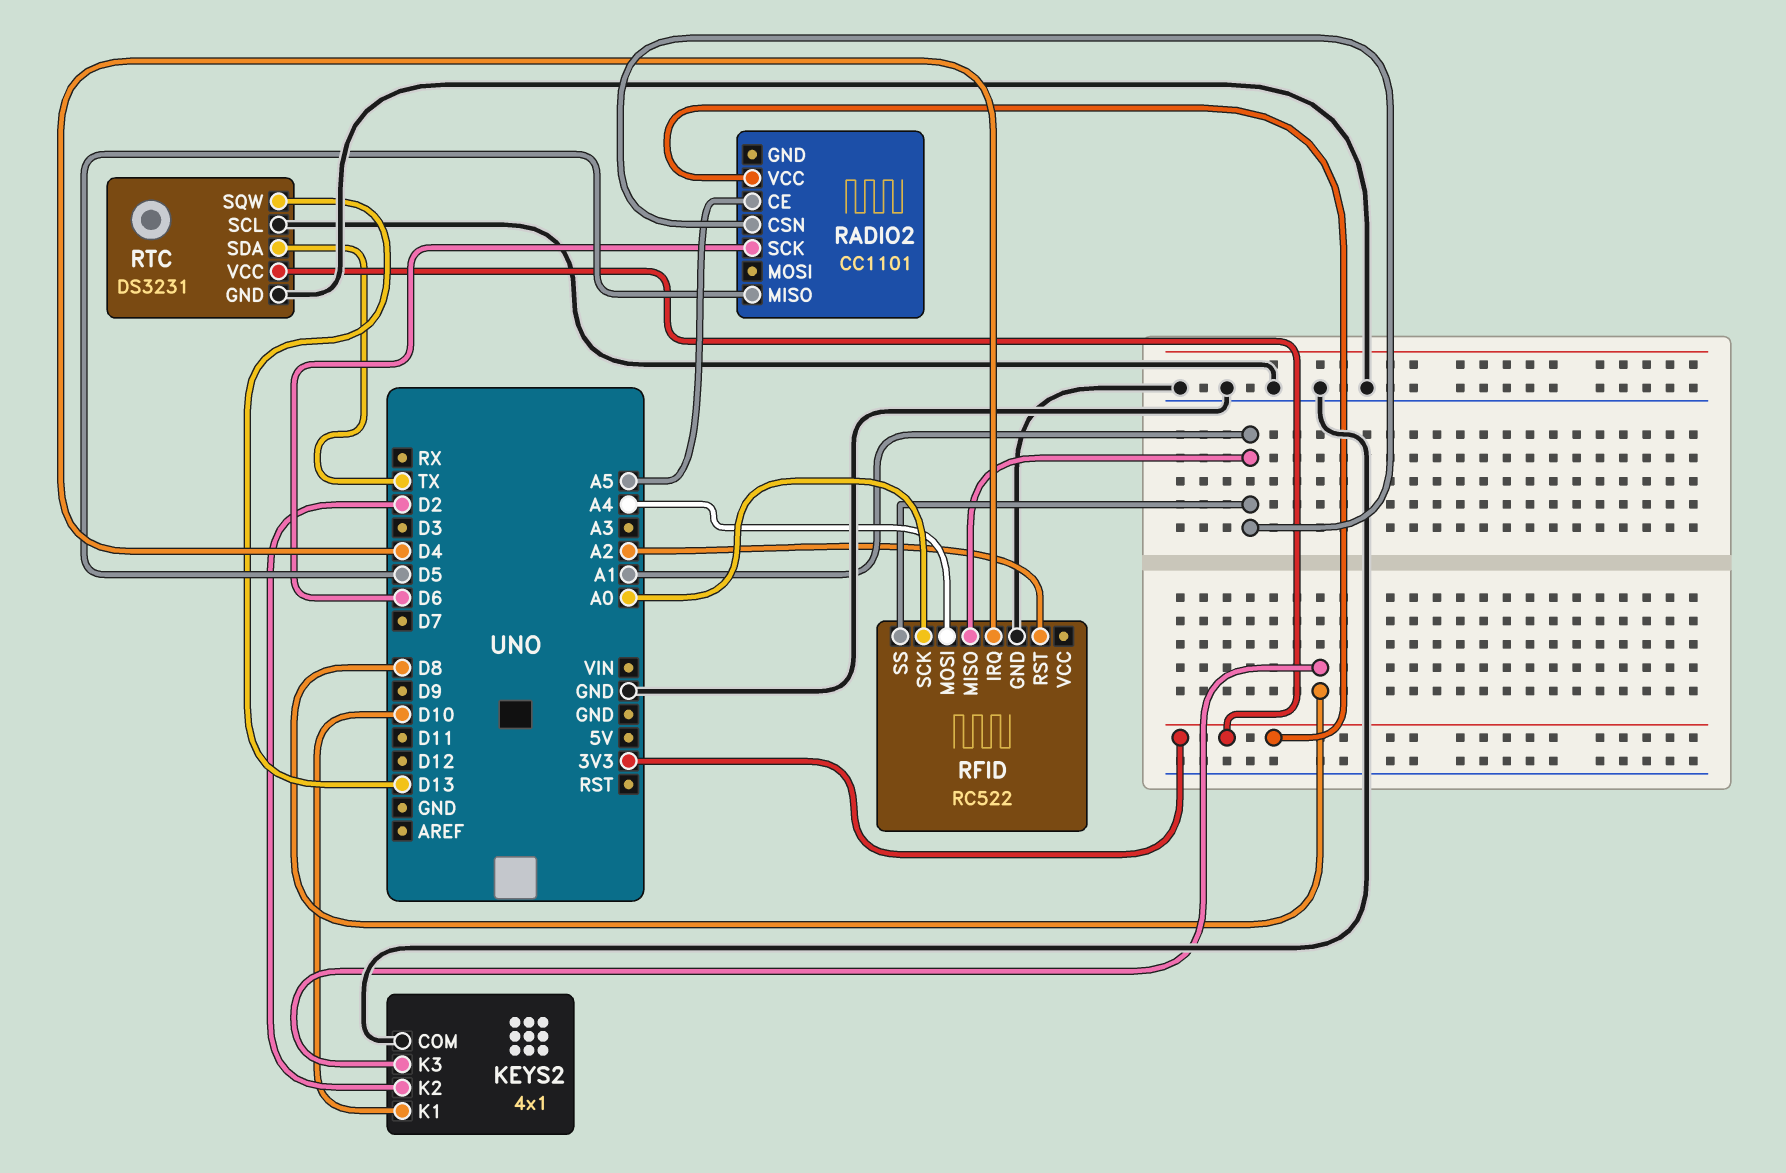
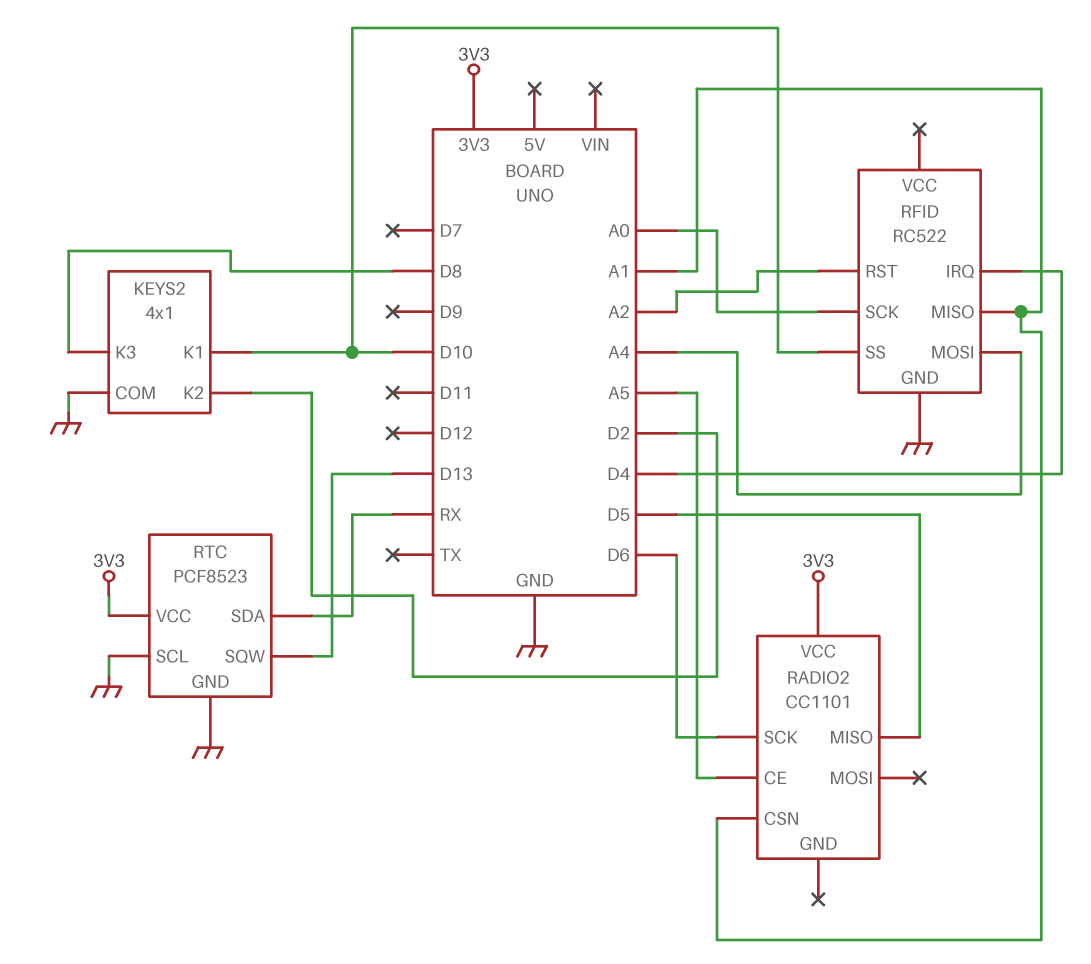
RFID pin SS: A1 -> D10
RTC: DS3231 -> PCF8523
RTC pin SDA: TX -> RX

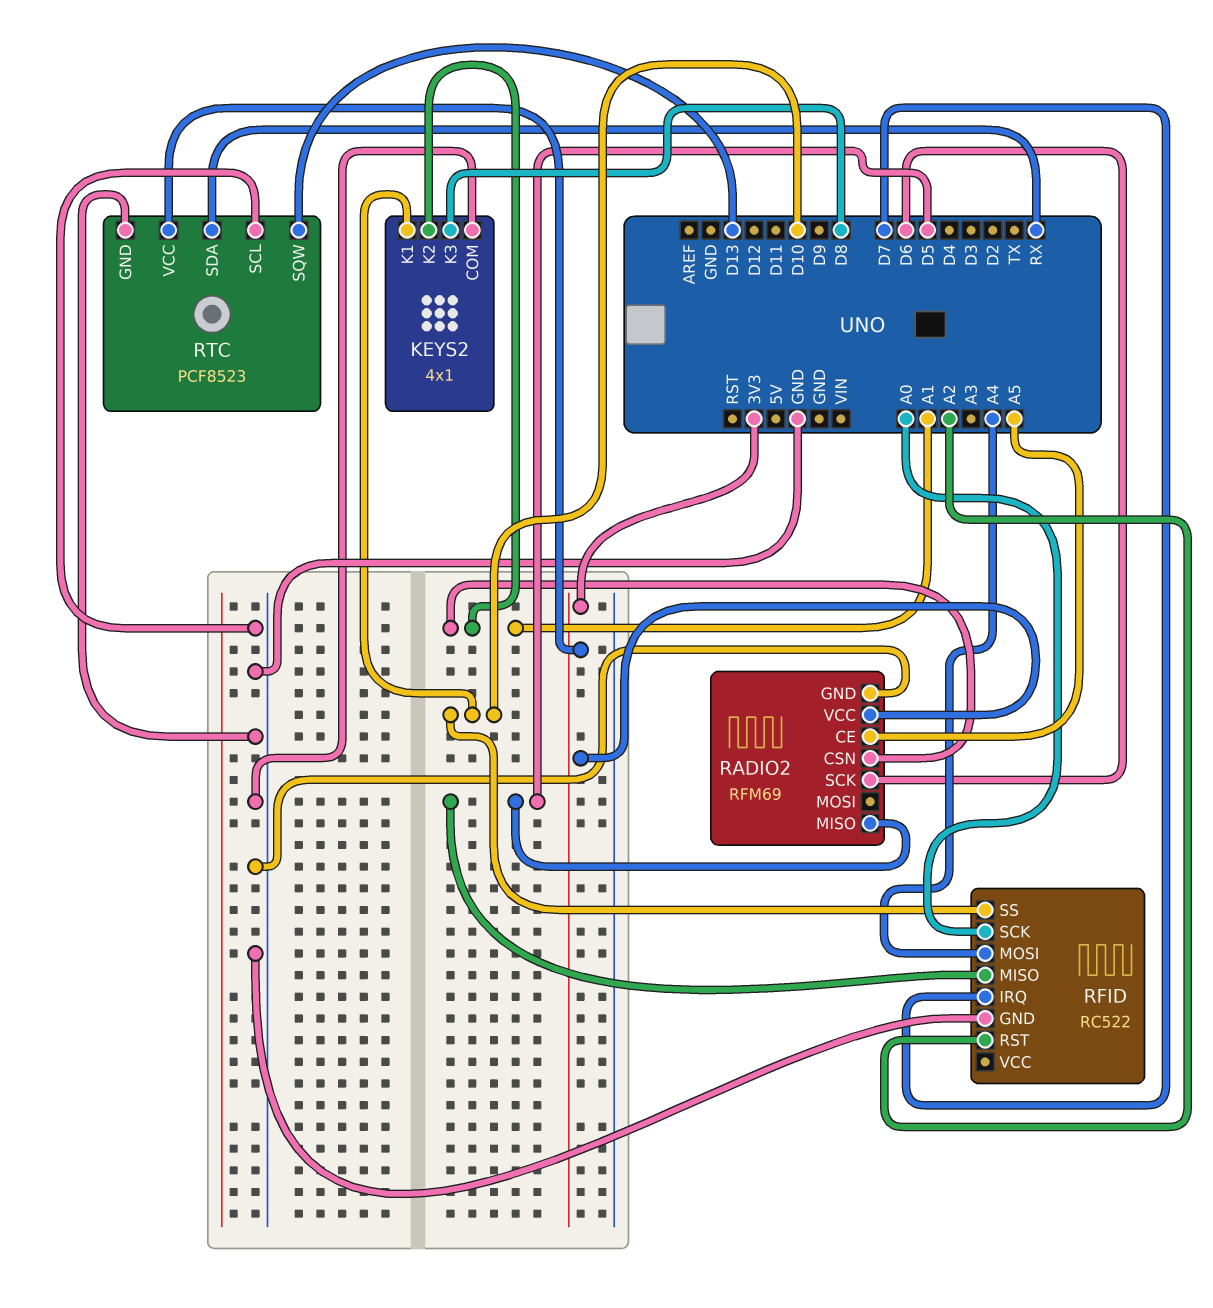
KEYS2 pin K2: D2 -> A1
RADIO2: CC1101 -> RFM69
RADIO2 pin GND: none -> GND
RFID pin IRQ: D4 -> D7
RFID pin MISO: A1 -> D5

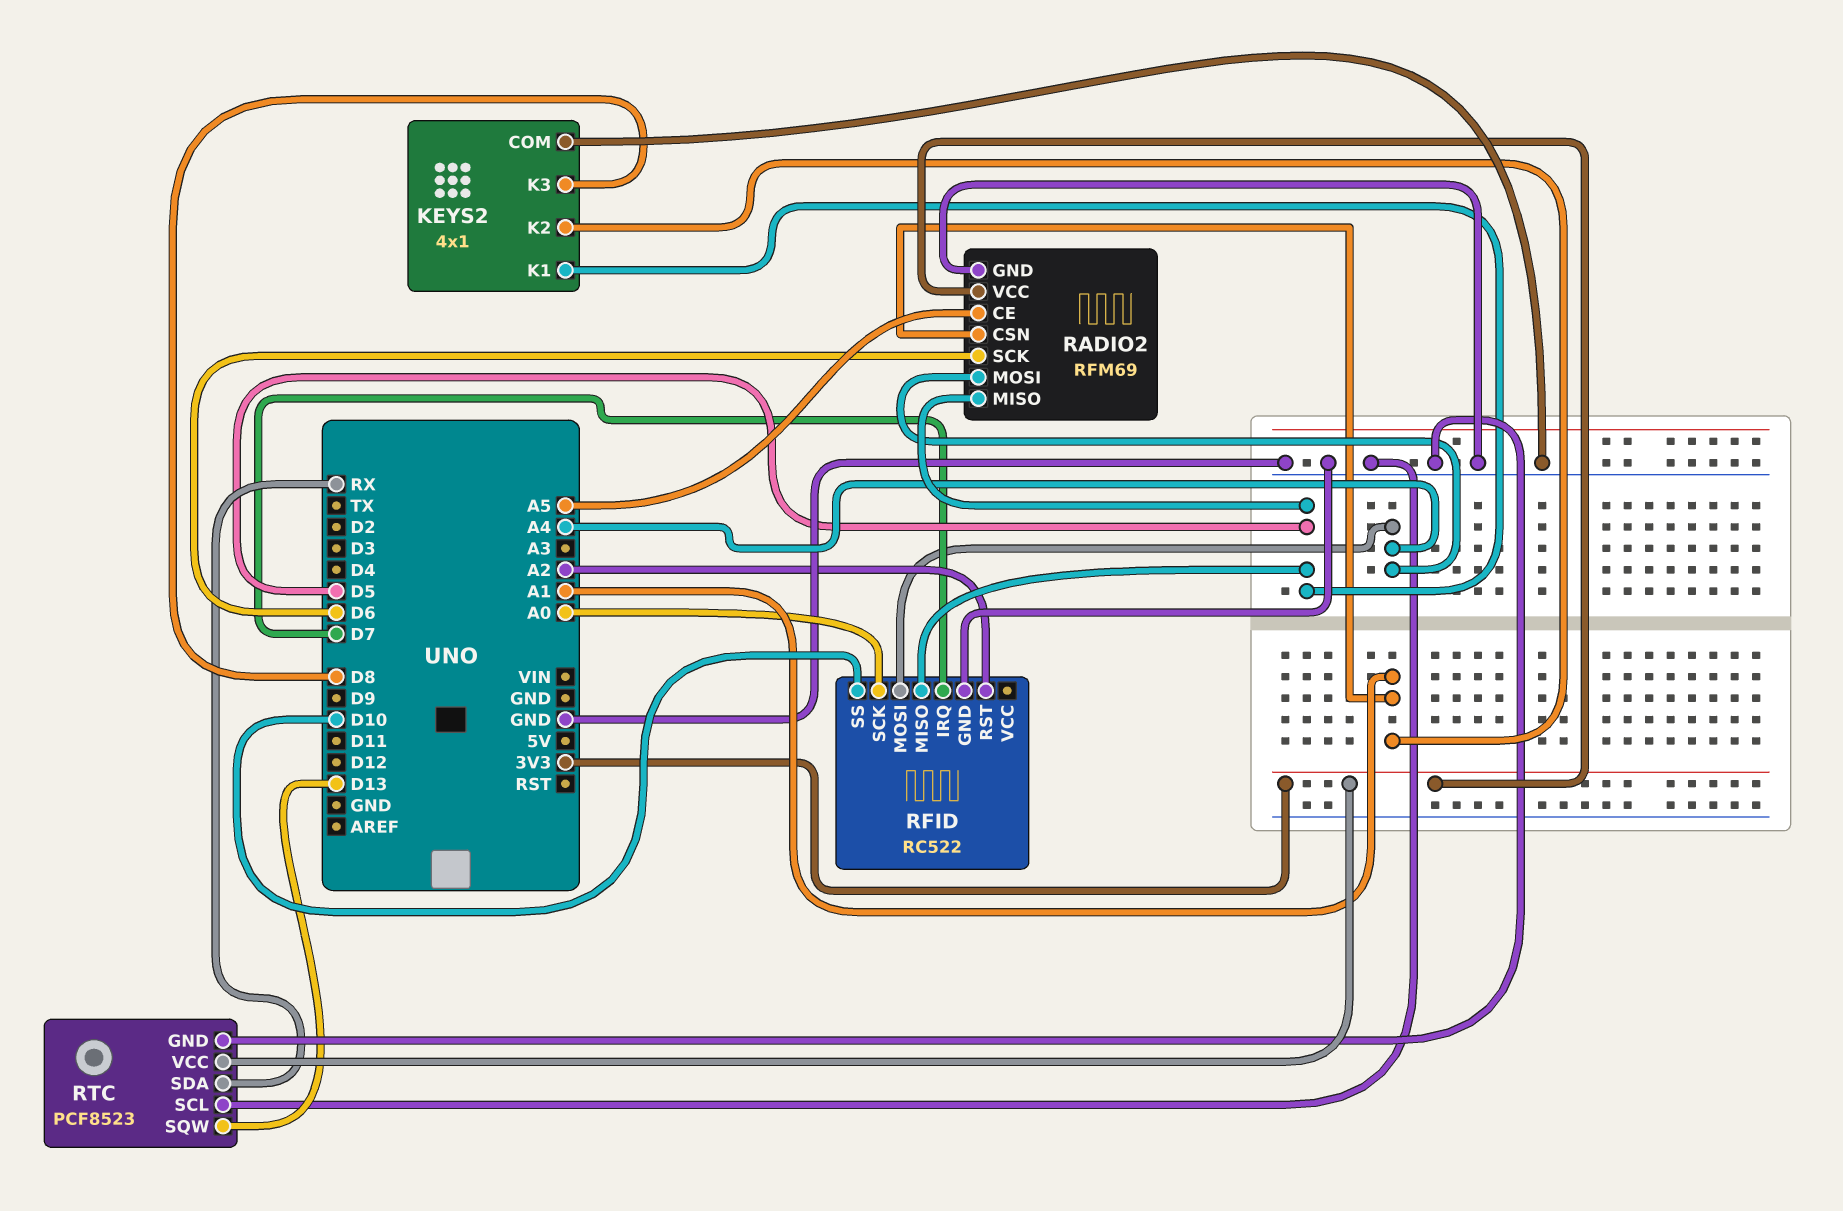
KEYS2 pin K1: D10 -> D5
RADIO2 pin MOSI: none -> A4

